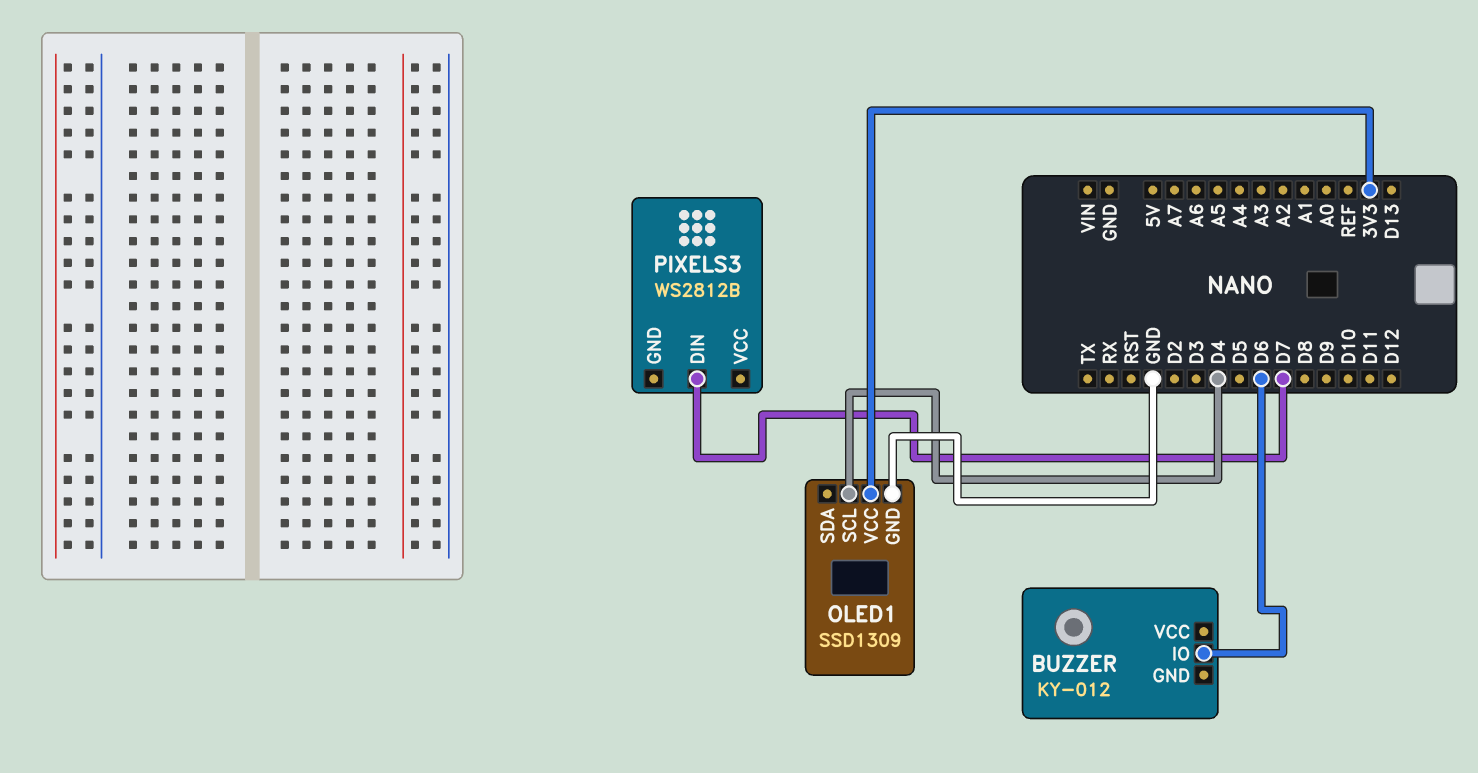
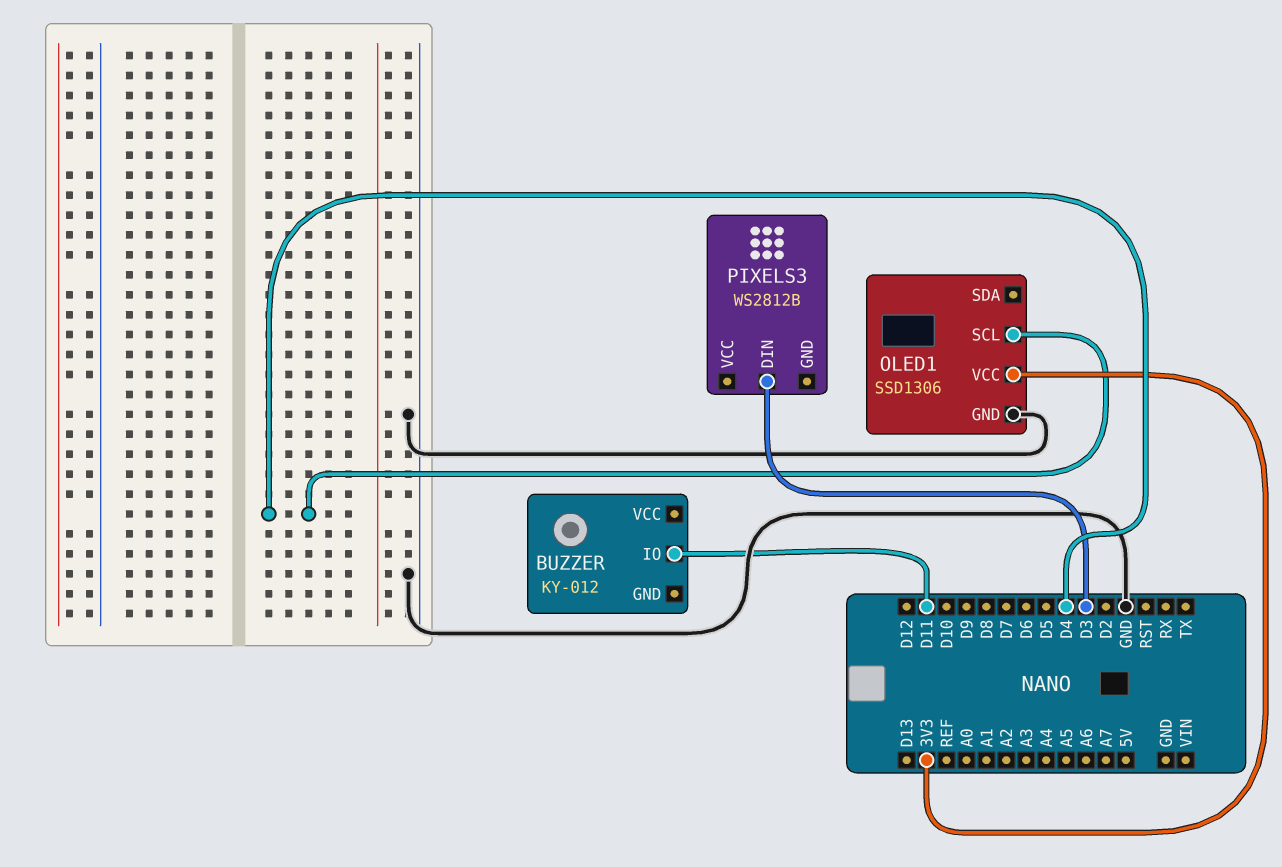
BUZZER pin IO: D6 -> D11
OLED1: SSD1309 -> SSD1306
PIXELS3 pin DIN: D7 -> D3

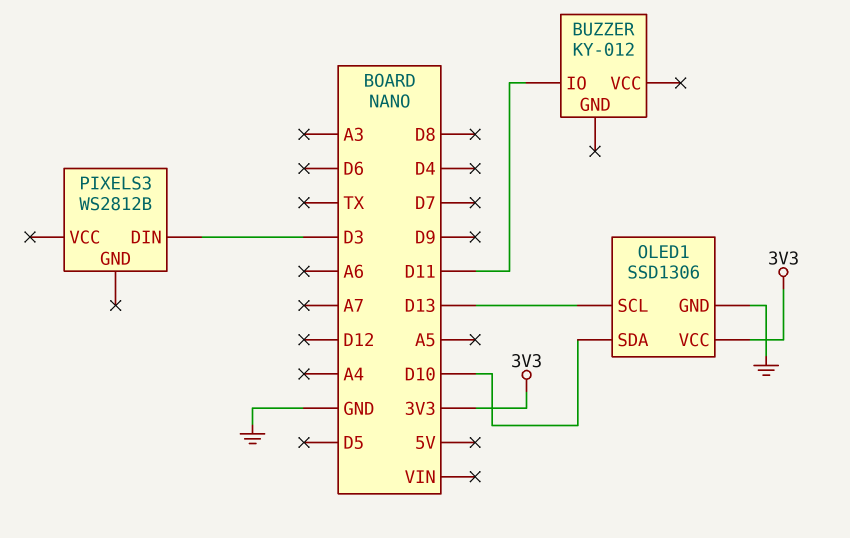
OLED1 pin SCL: D4 -> D13
OLED1 pin SDA: none -> D10

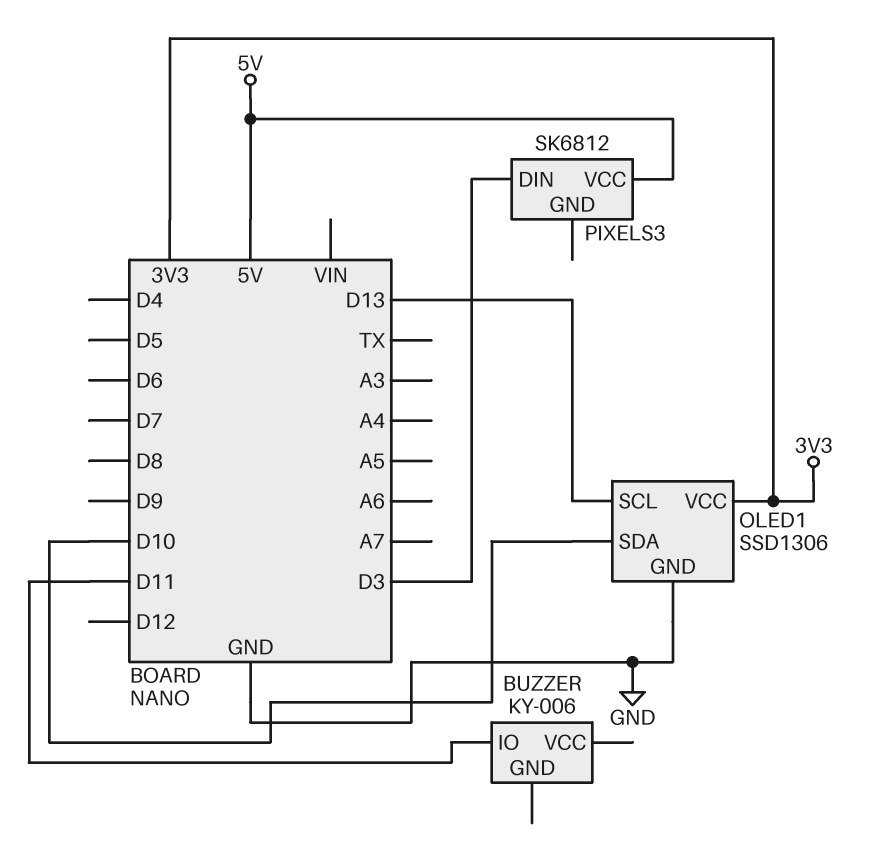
BUZZER: KY-012 -> KY-006
PIXELS3: WS2812B -> SK6812
PIXELS3 pin VCC: none -> 5V

